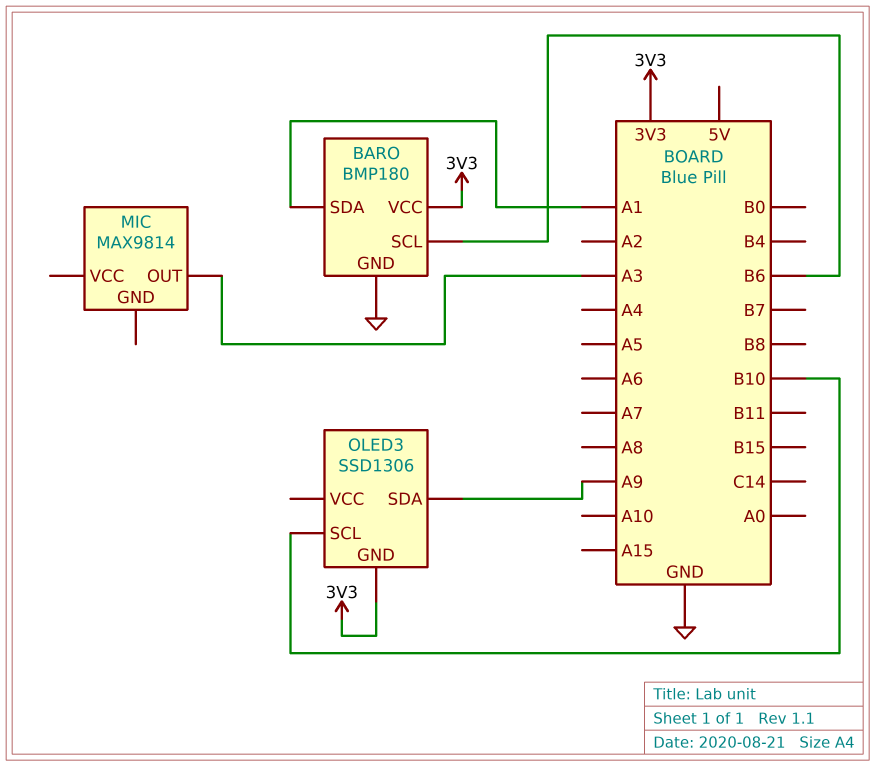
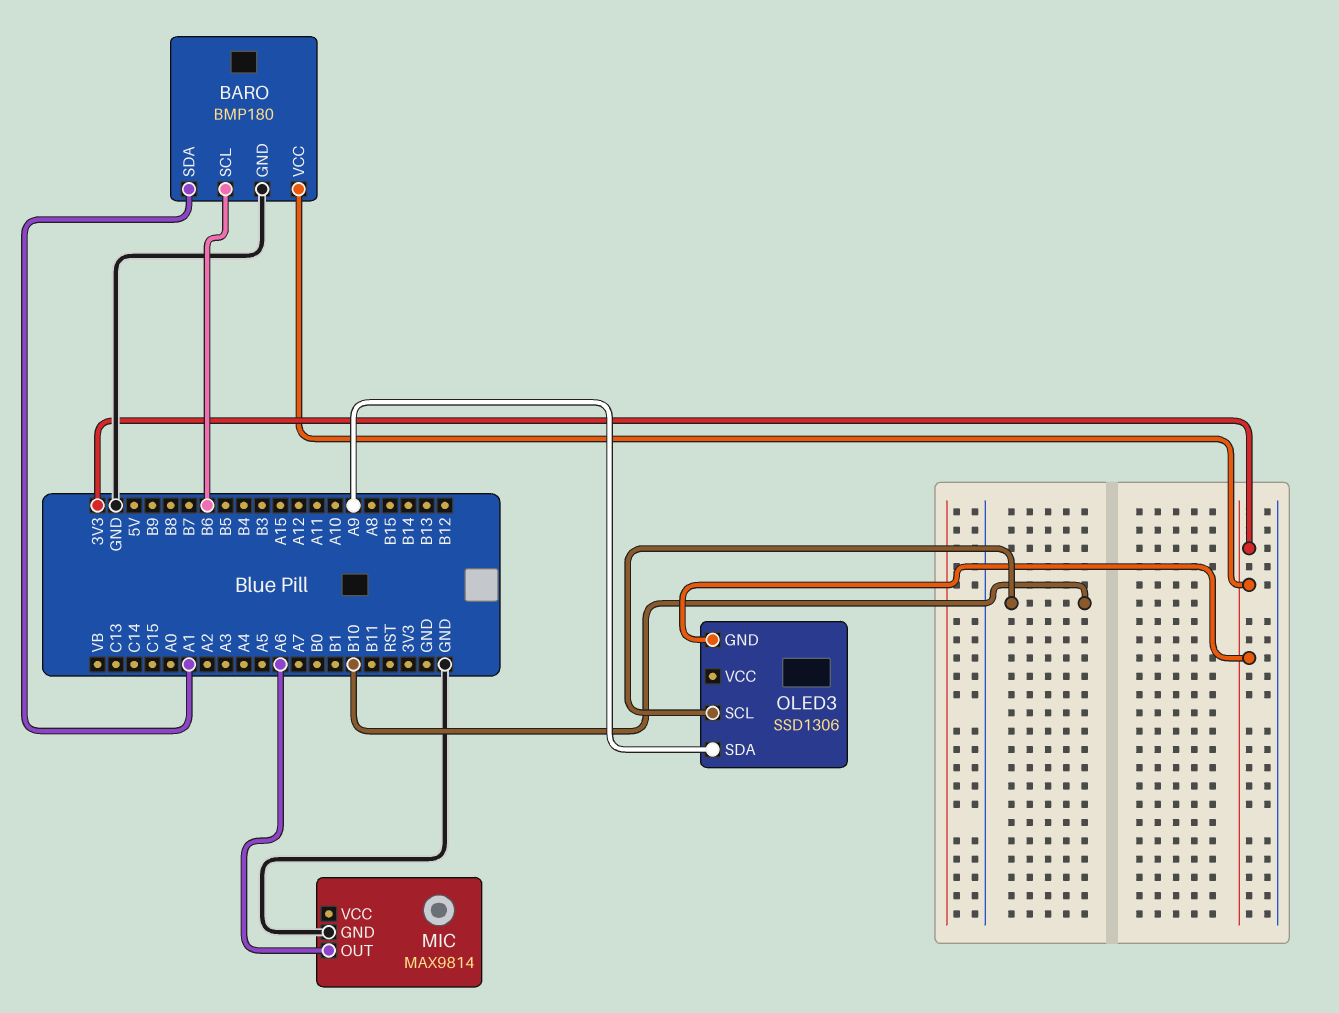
MIC pin GND: none -> GND
MIC pin OUT: A3 -> A6

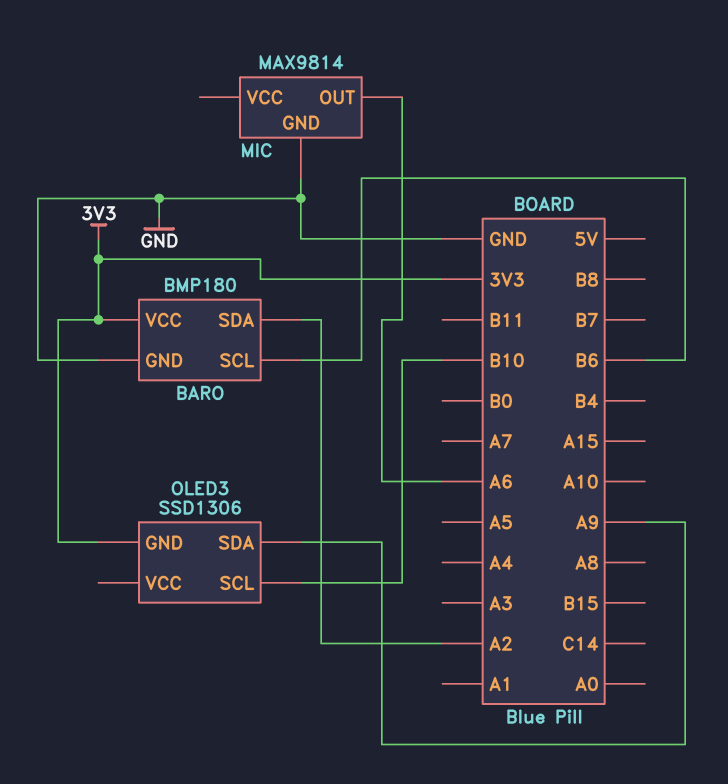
BARO pin SDA: A1 -> A2

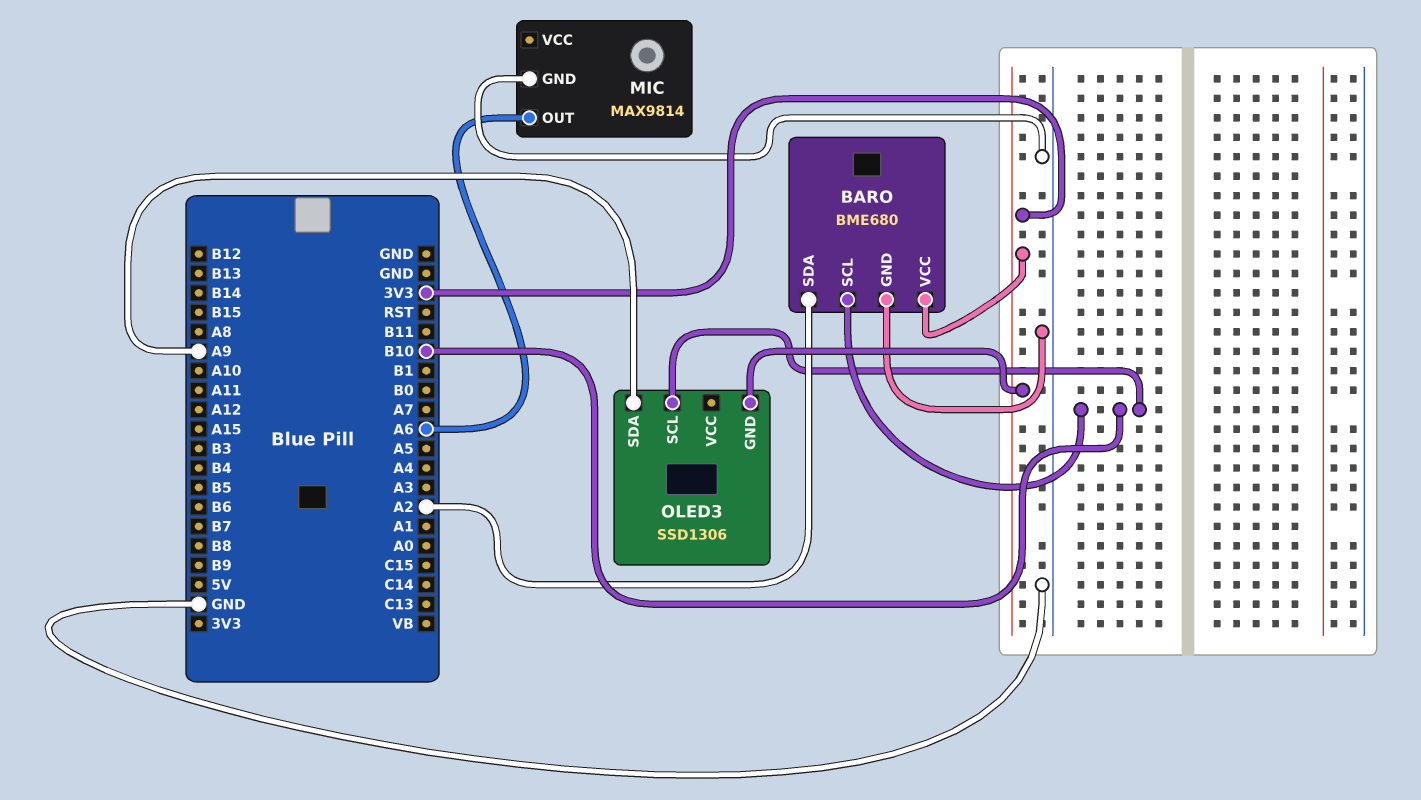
BARO: BMP180 -> BME680
BARO pin SCL: B6 -> B10

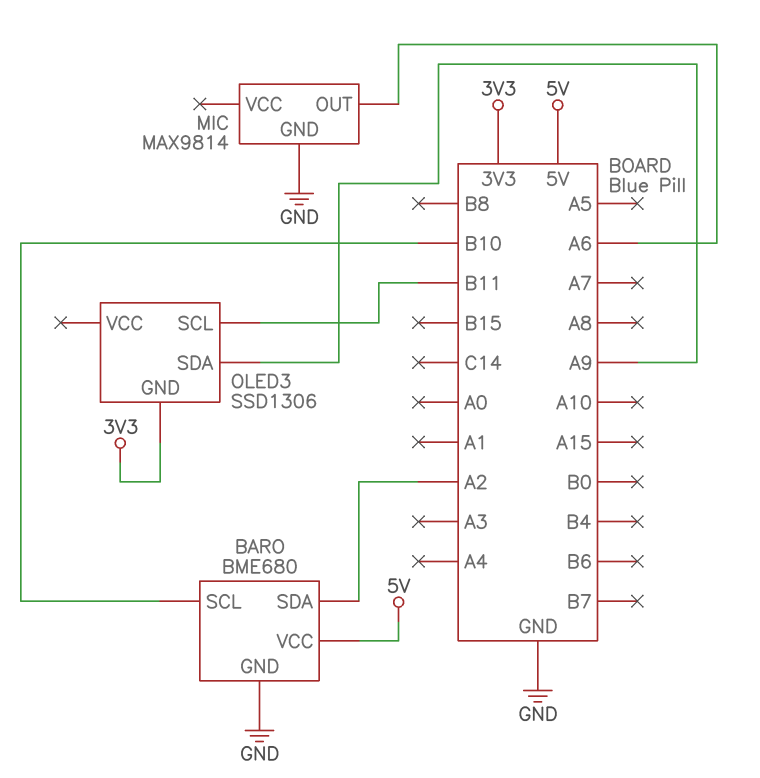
BARO pin VCC: 3V3 -> 5V
OLED3 pin SCL: B10 -> B11

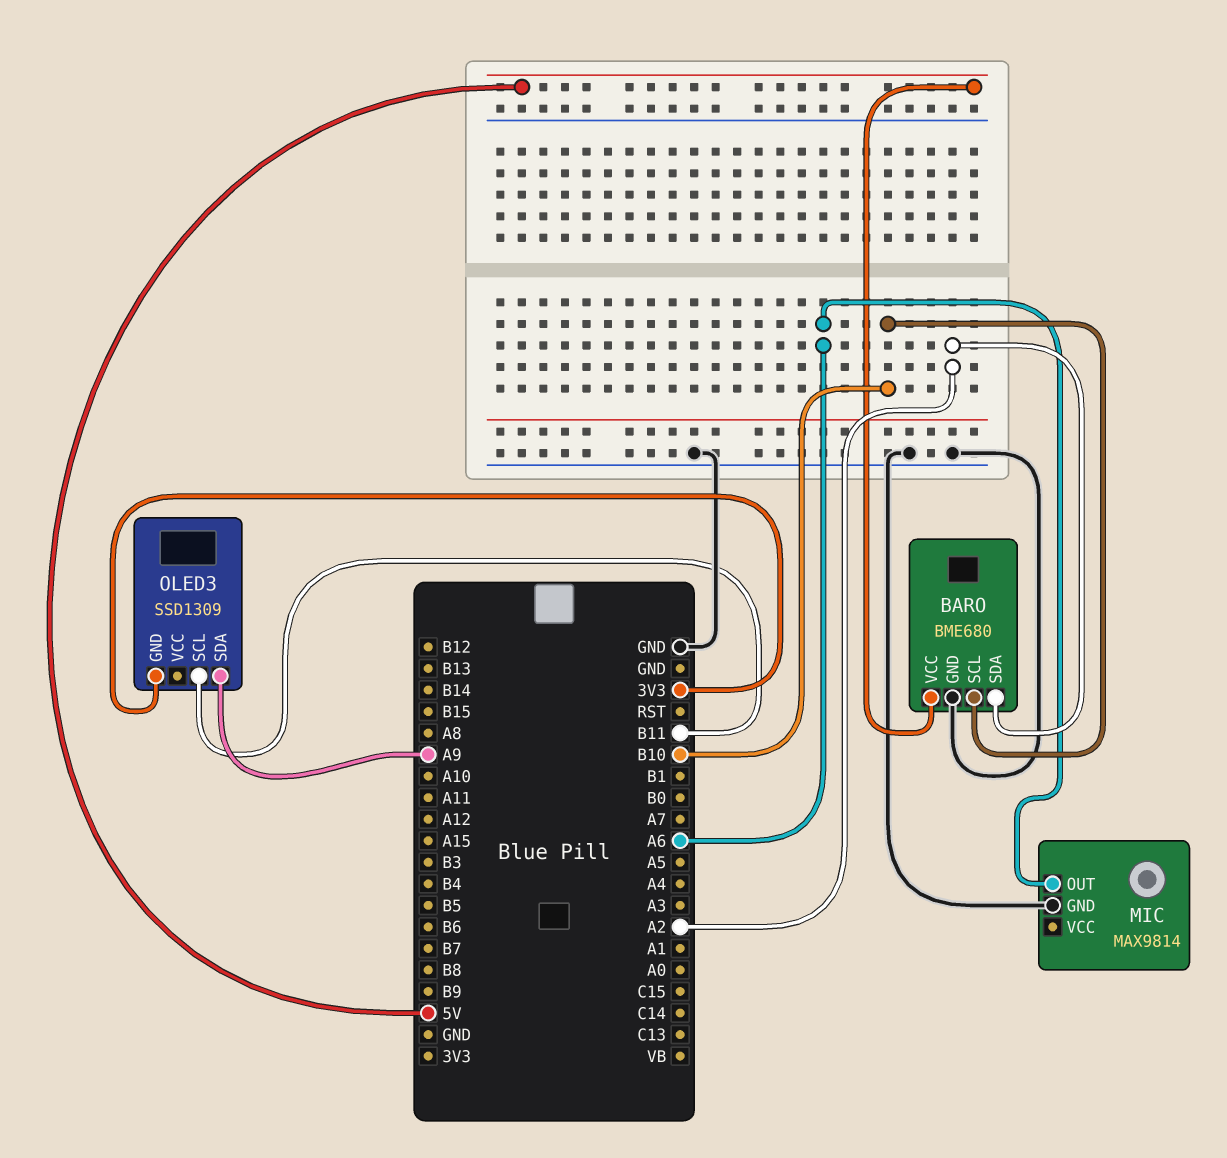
OLED3: SSD1306 -> SSD1309

